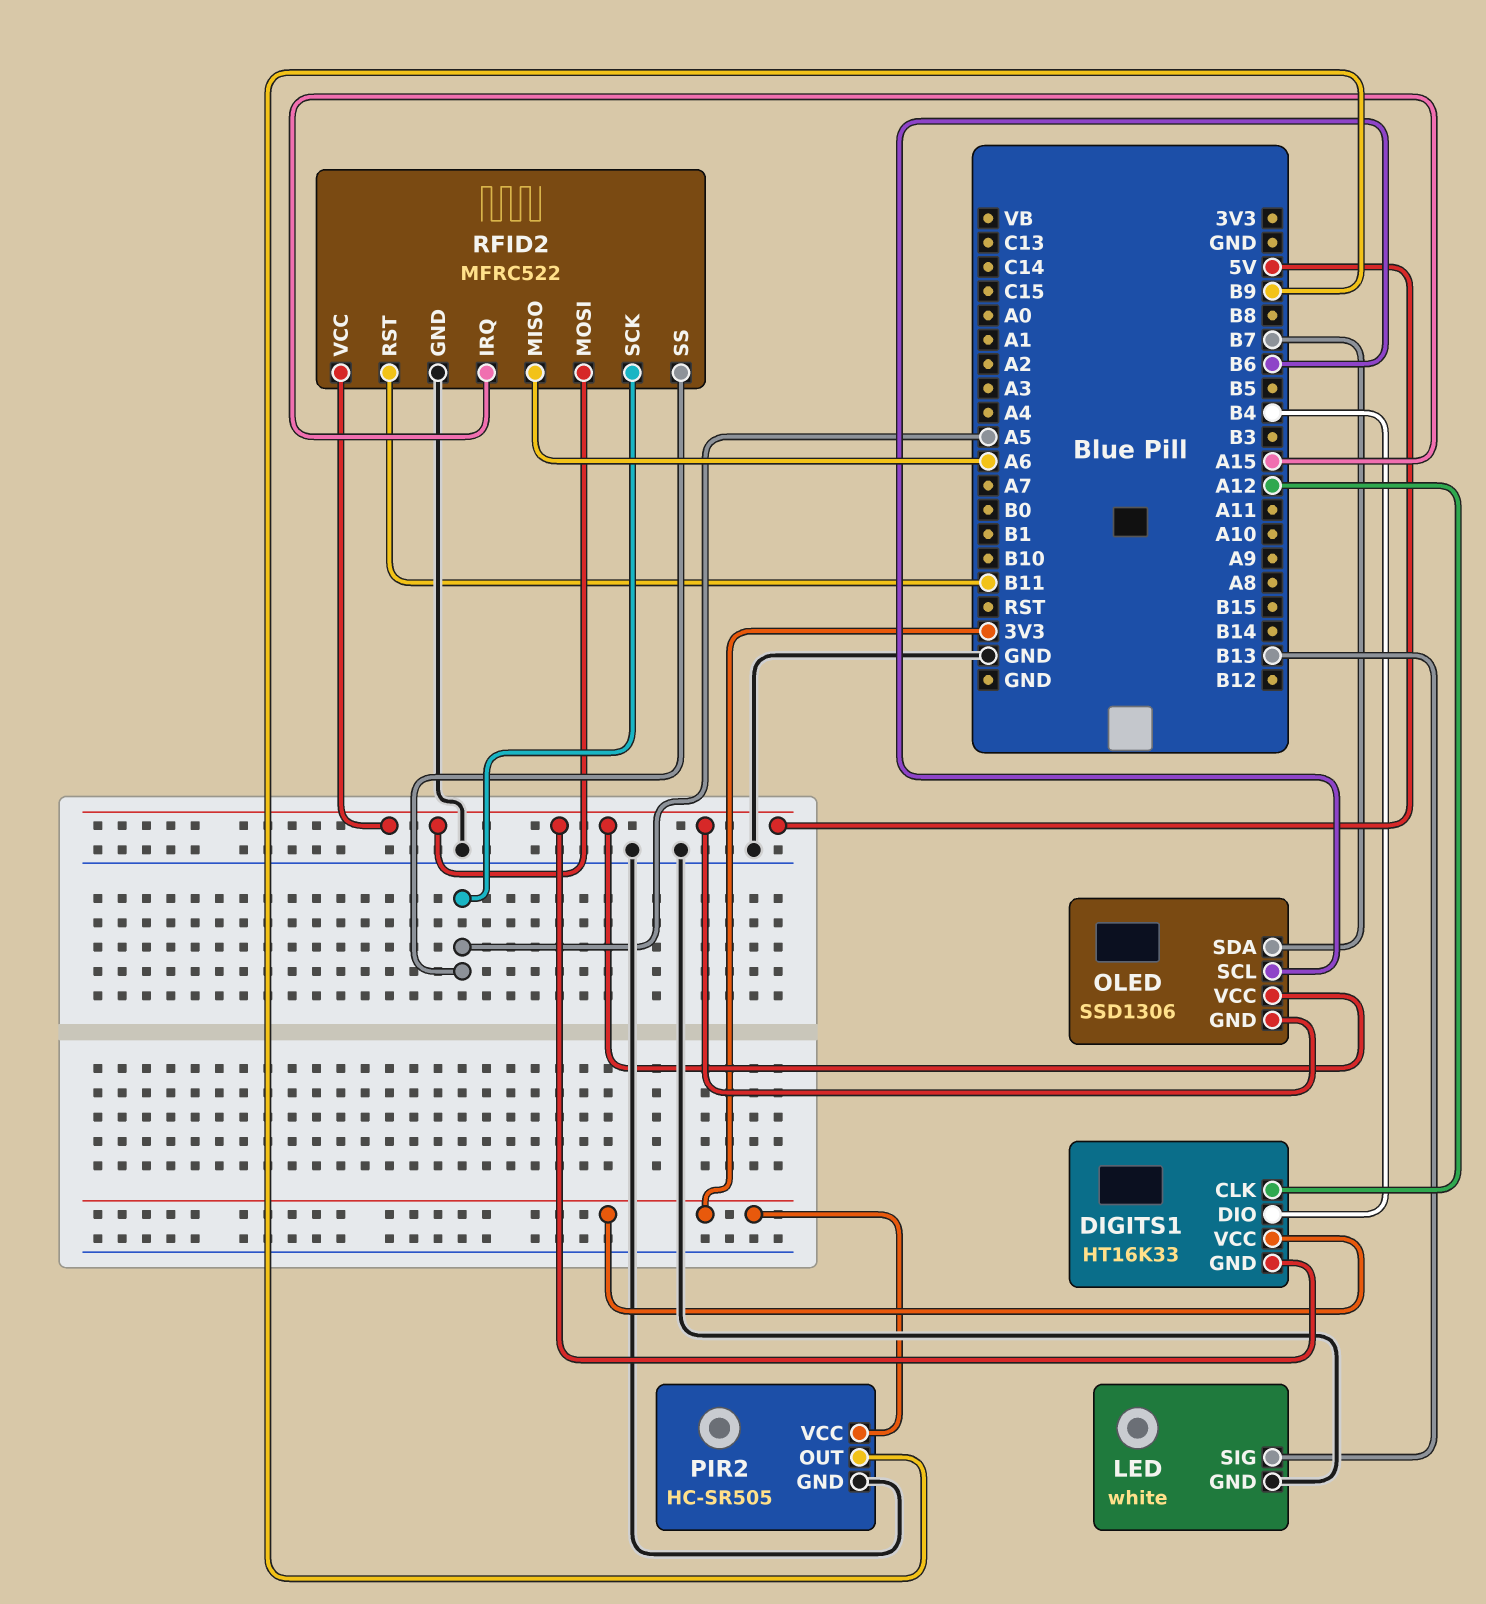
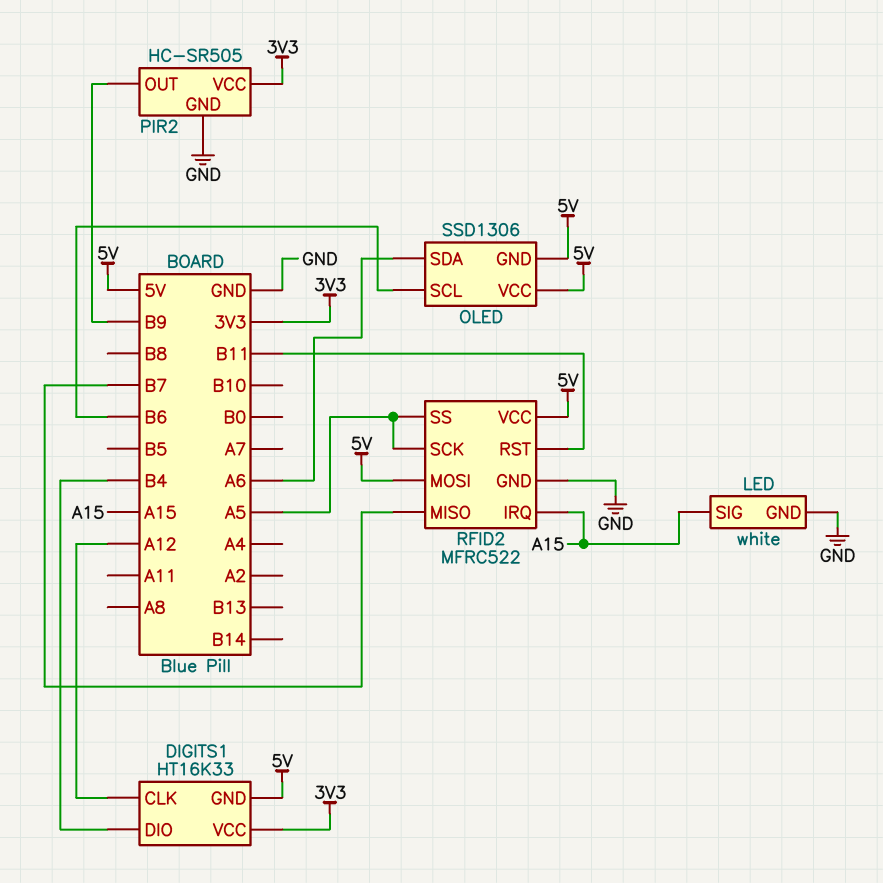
LED pin SIG: B13 -> A15
OLED pin SDA: B7 -> A6
RFID2 pin MISO: A6 -> B7

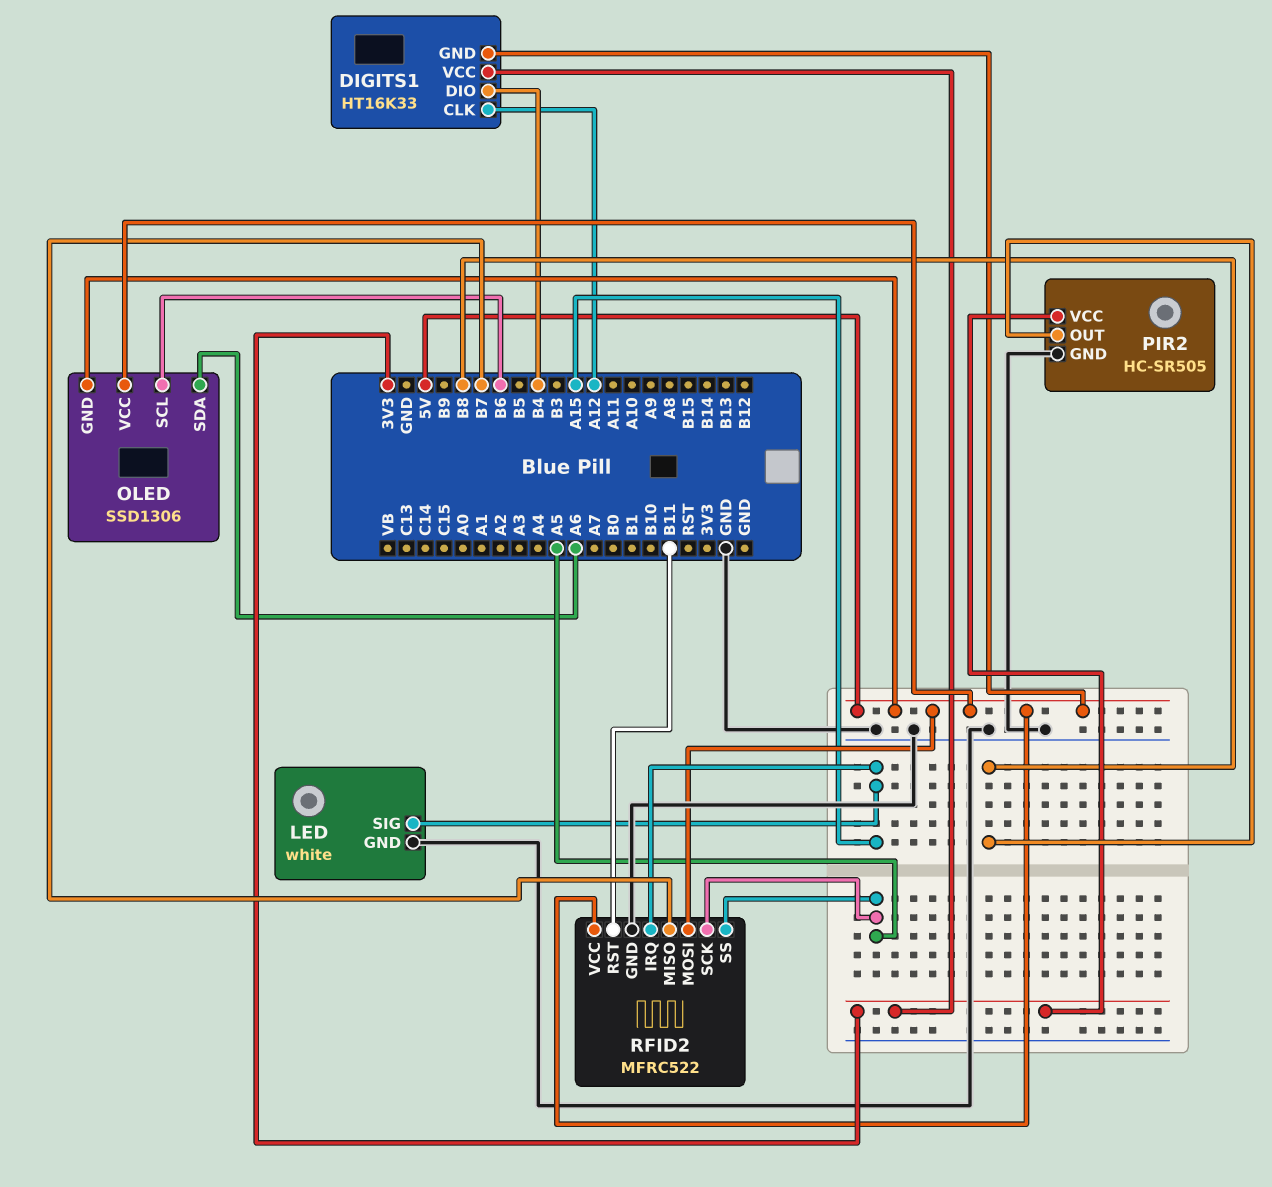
PIR2 pin OUT: B9 -> B8

